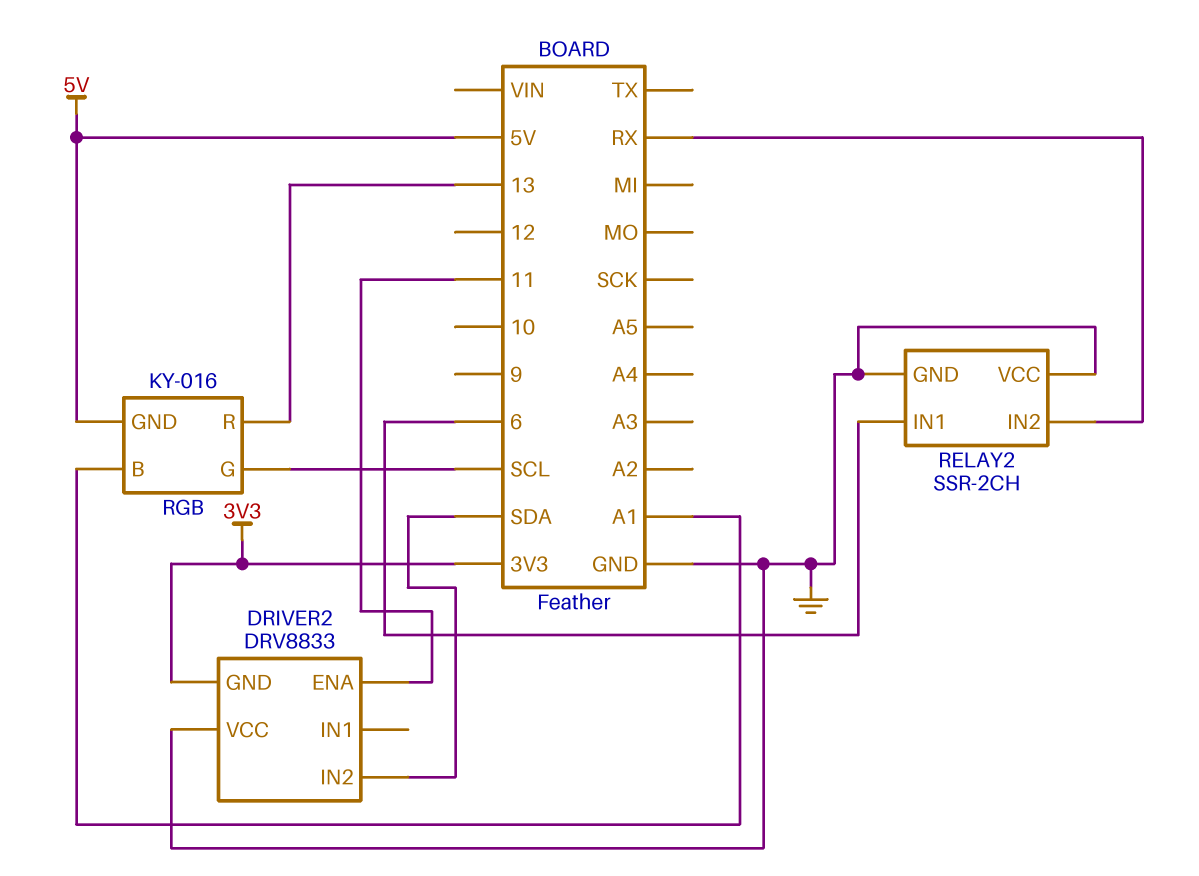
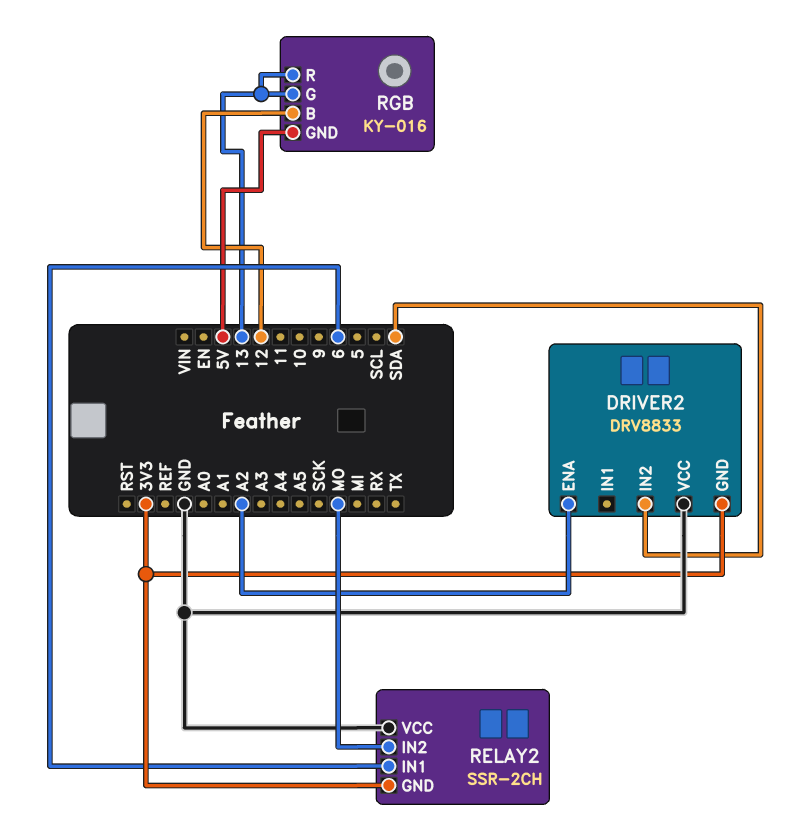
DRIVER2 pin ENA: 11 -> A2
RELAY2 pin GND: GND -> 3V3
RELAY2 pin IN2: RX -> MO
RGB pin B: A1 -> 12
RGB pin G: SCL -> 13

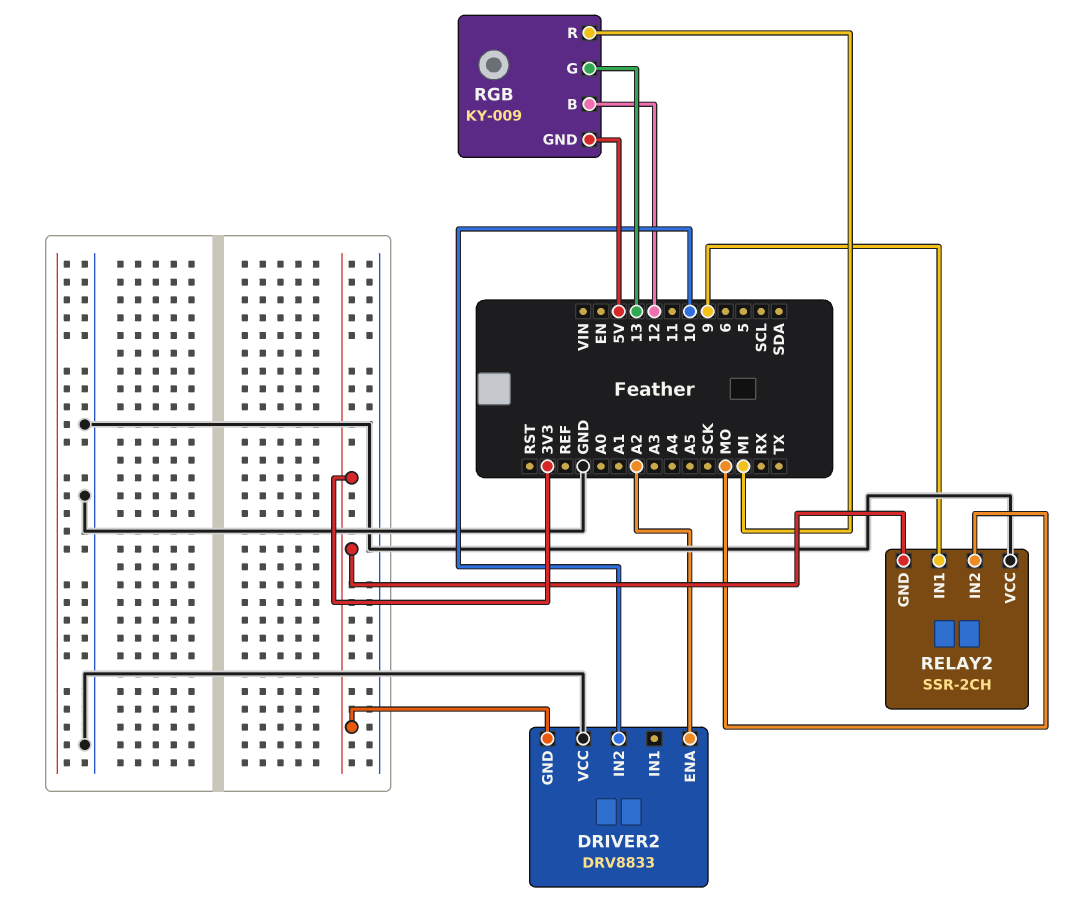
DRIVER2 pin IN2: SDA -> 10
RELAY2 pin IN1: 6 -> 9
RGB: KY-016 -> KY-009
RGB pin R: 13 -> MI

